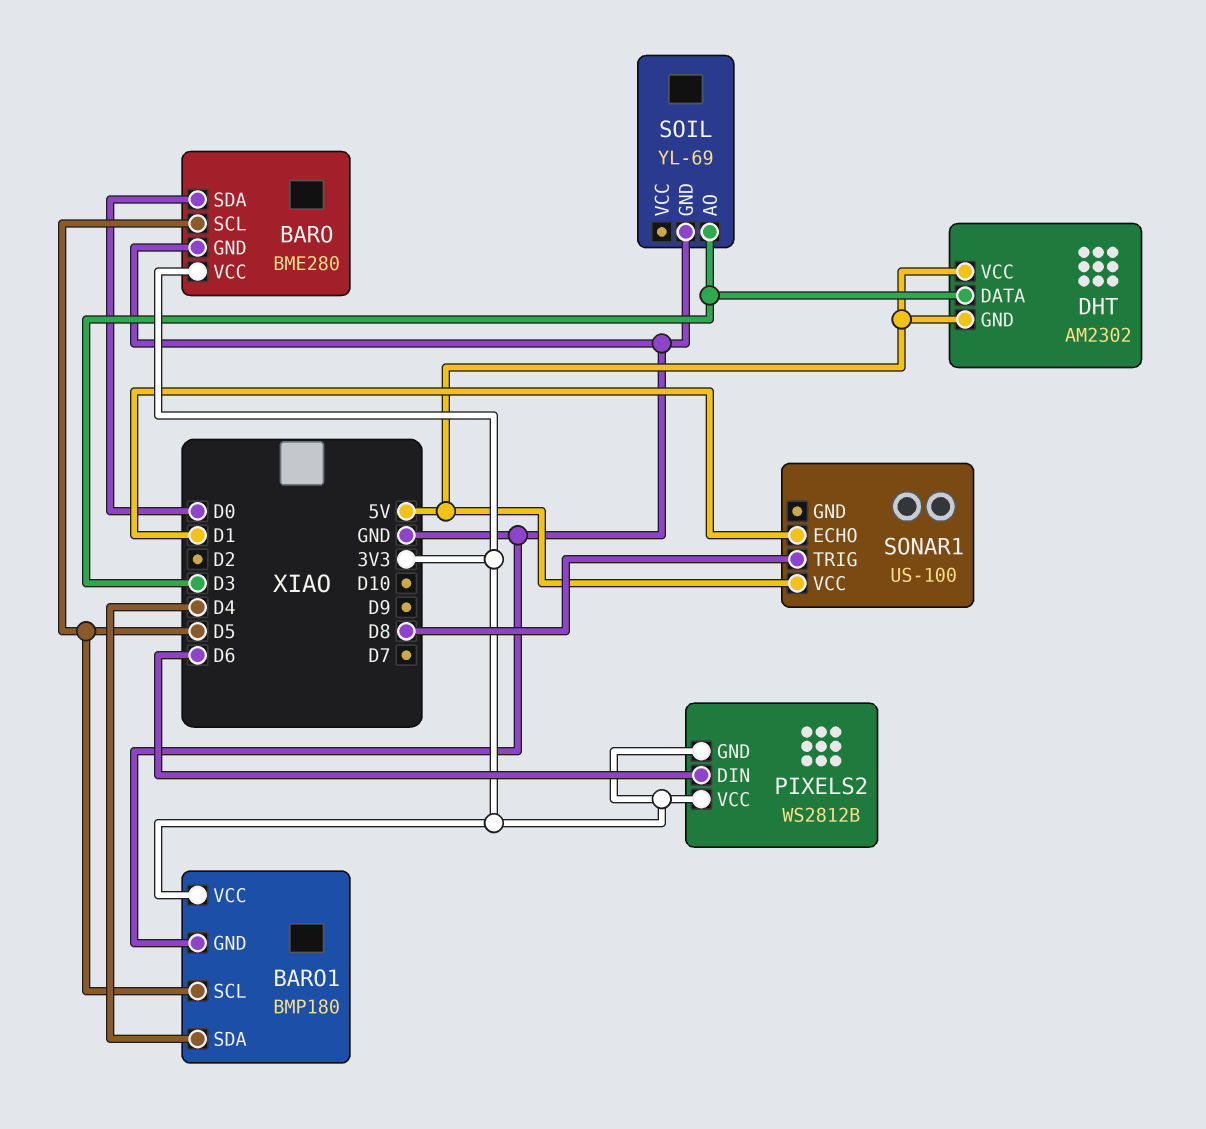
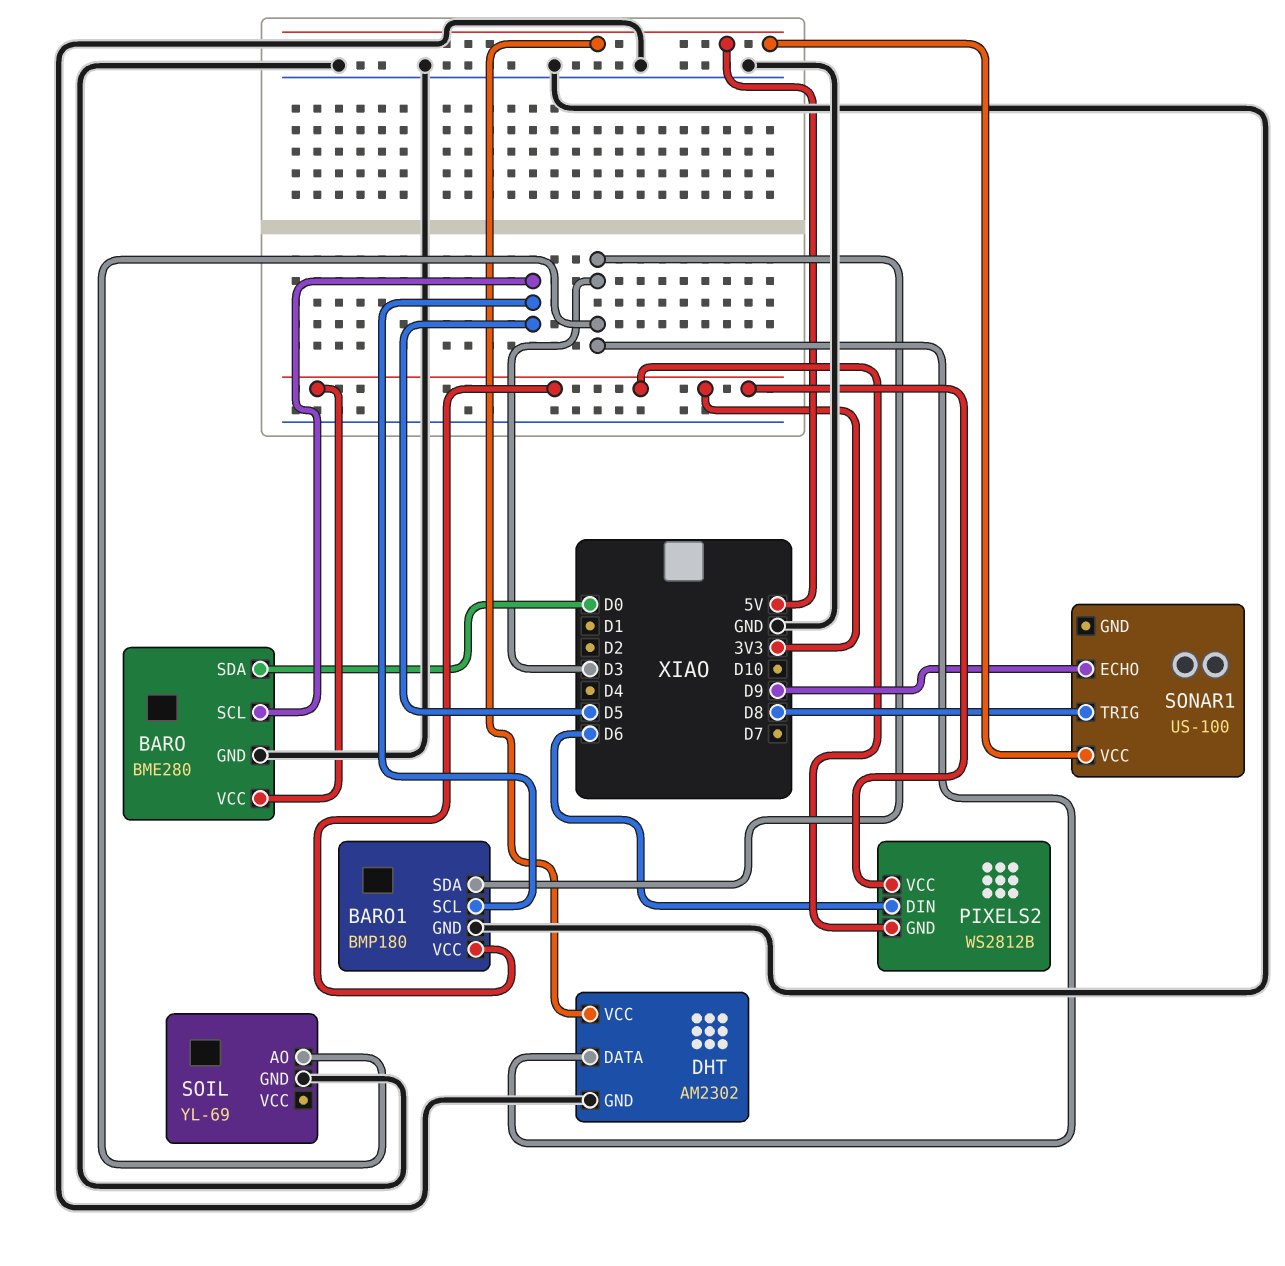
BARO1 pin SDA: D4 -> D3
DHT pin GND: 5V -> GND
SONAR1 pin ECHO: D1 -> D9

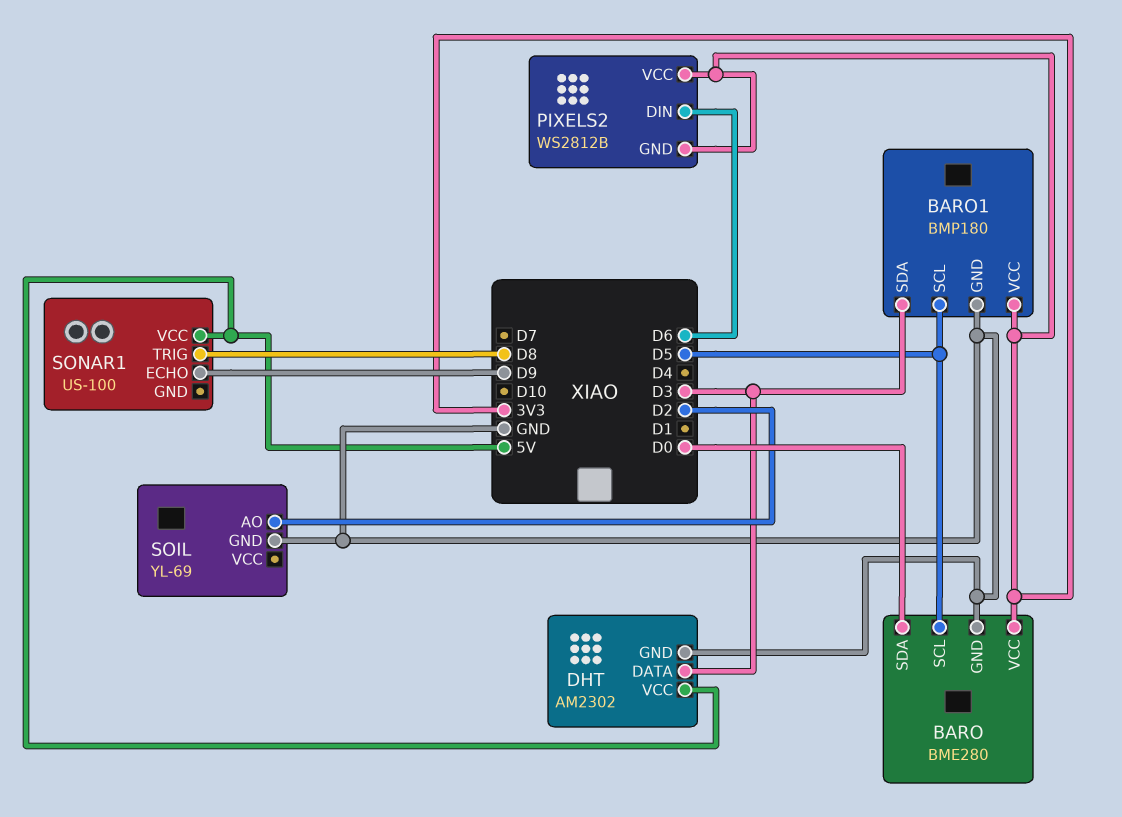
SOIL pin AO: D3 -> D2

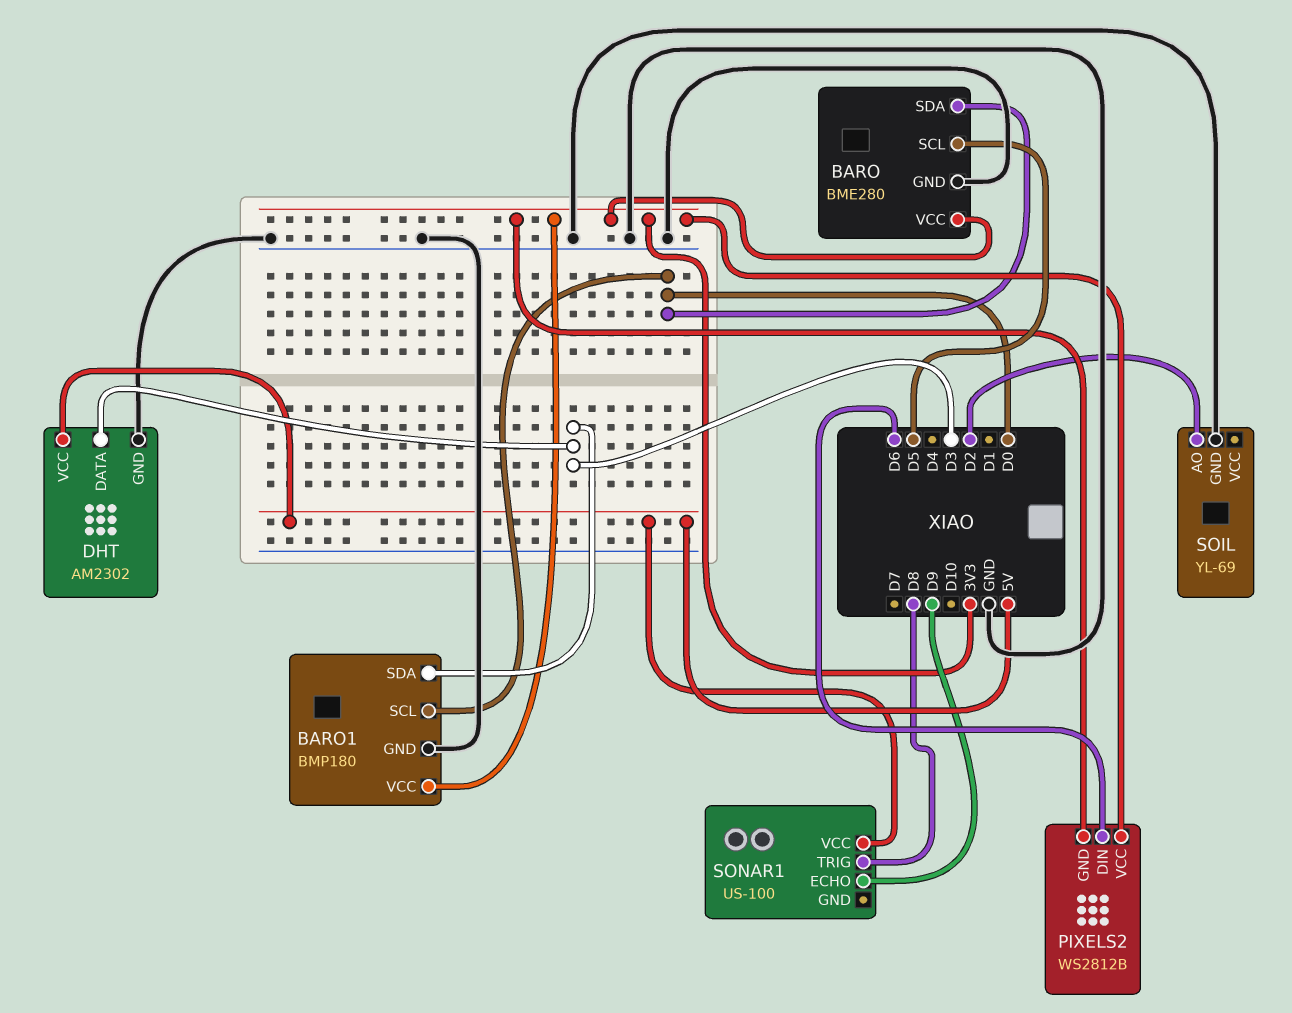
BARO1 pin SCL: D5 -> D0

